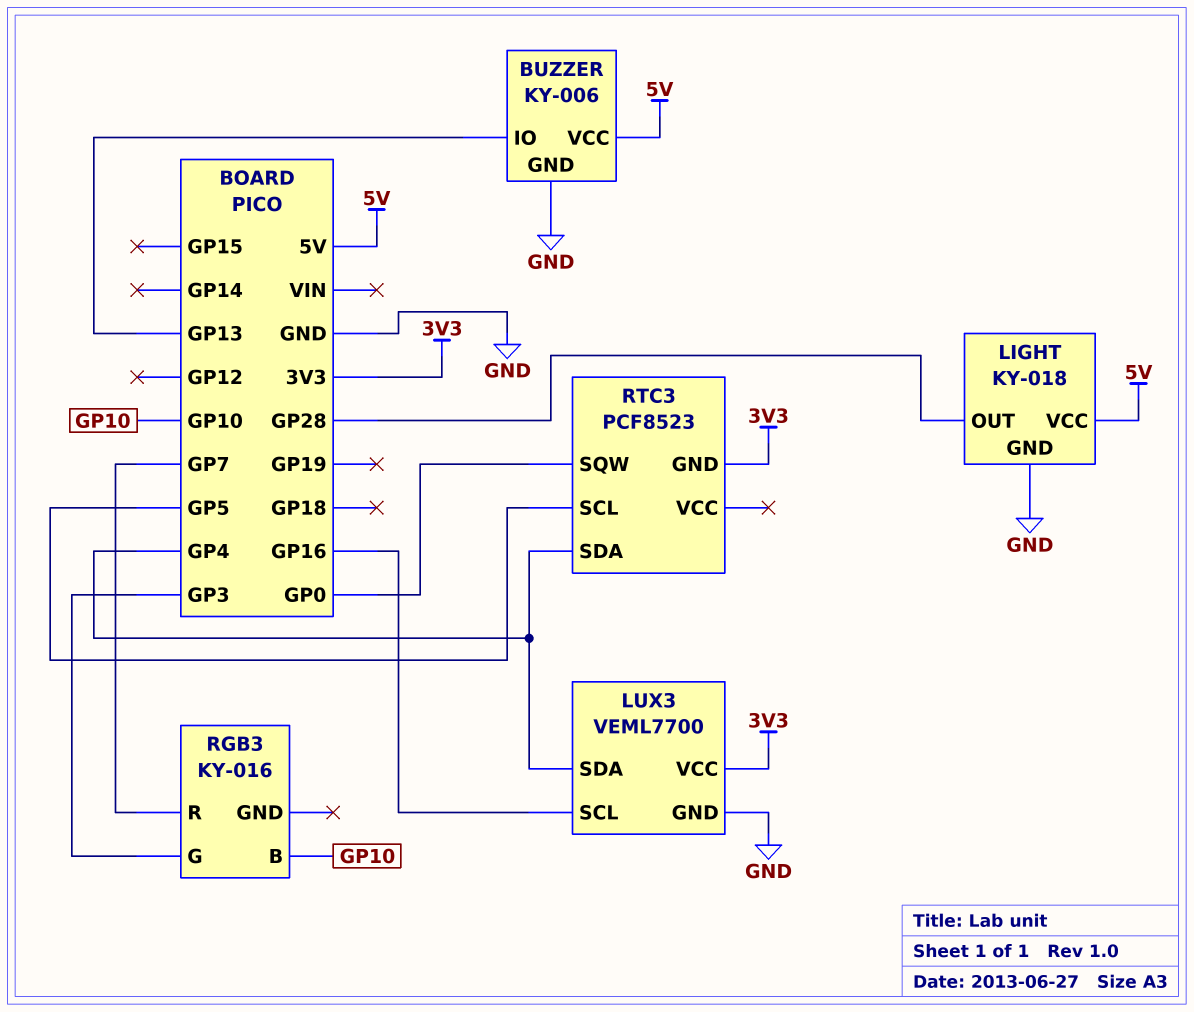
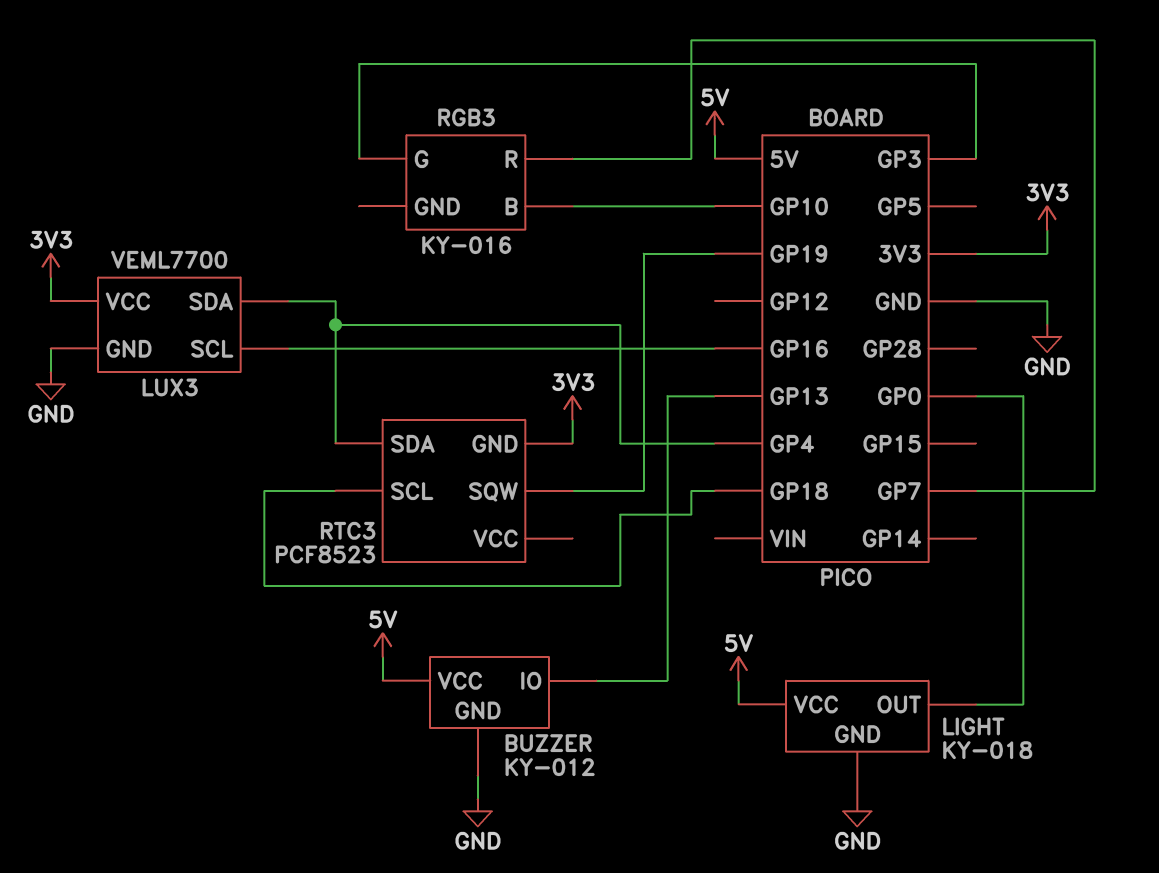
BUZZER: KY-006 -> KY-012
LIGHT pin OUT: GP28 -> GP0
RTC3 pin SCL: GP5 -> GP18
RTC3 pin SQW: GP0 -> GP19

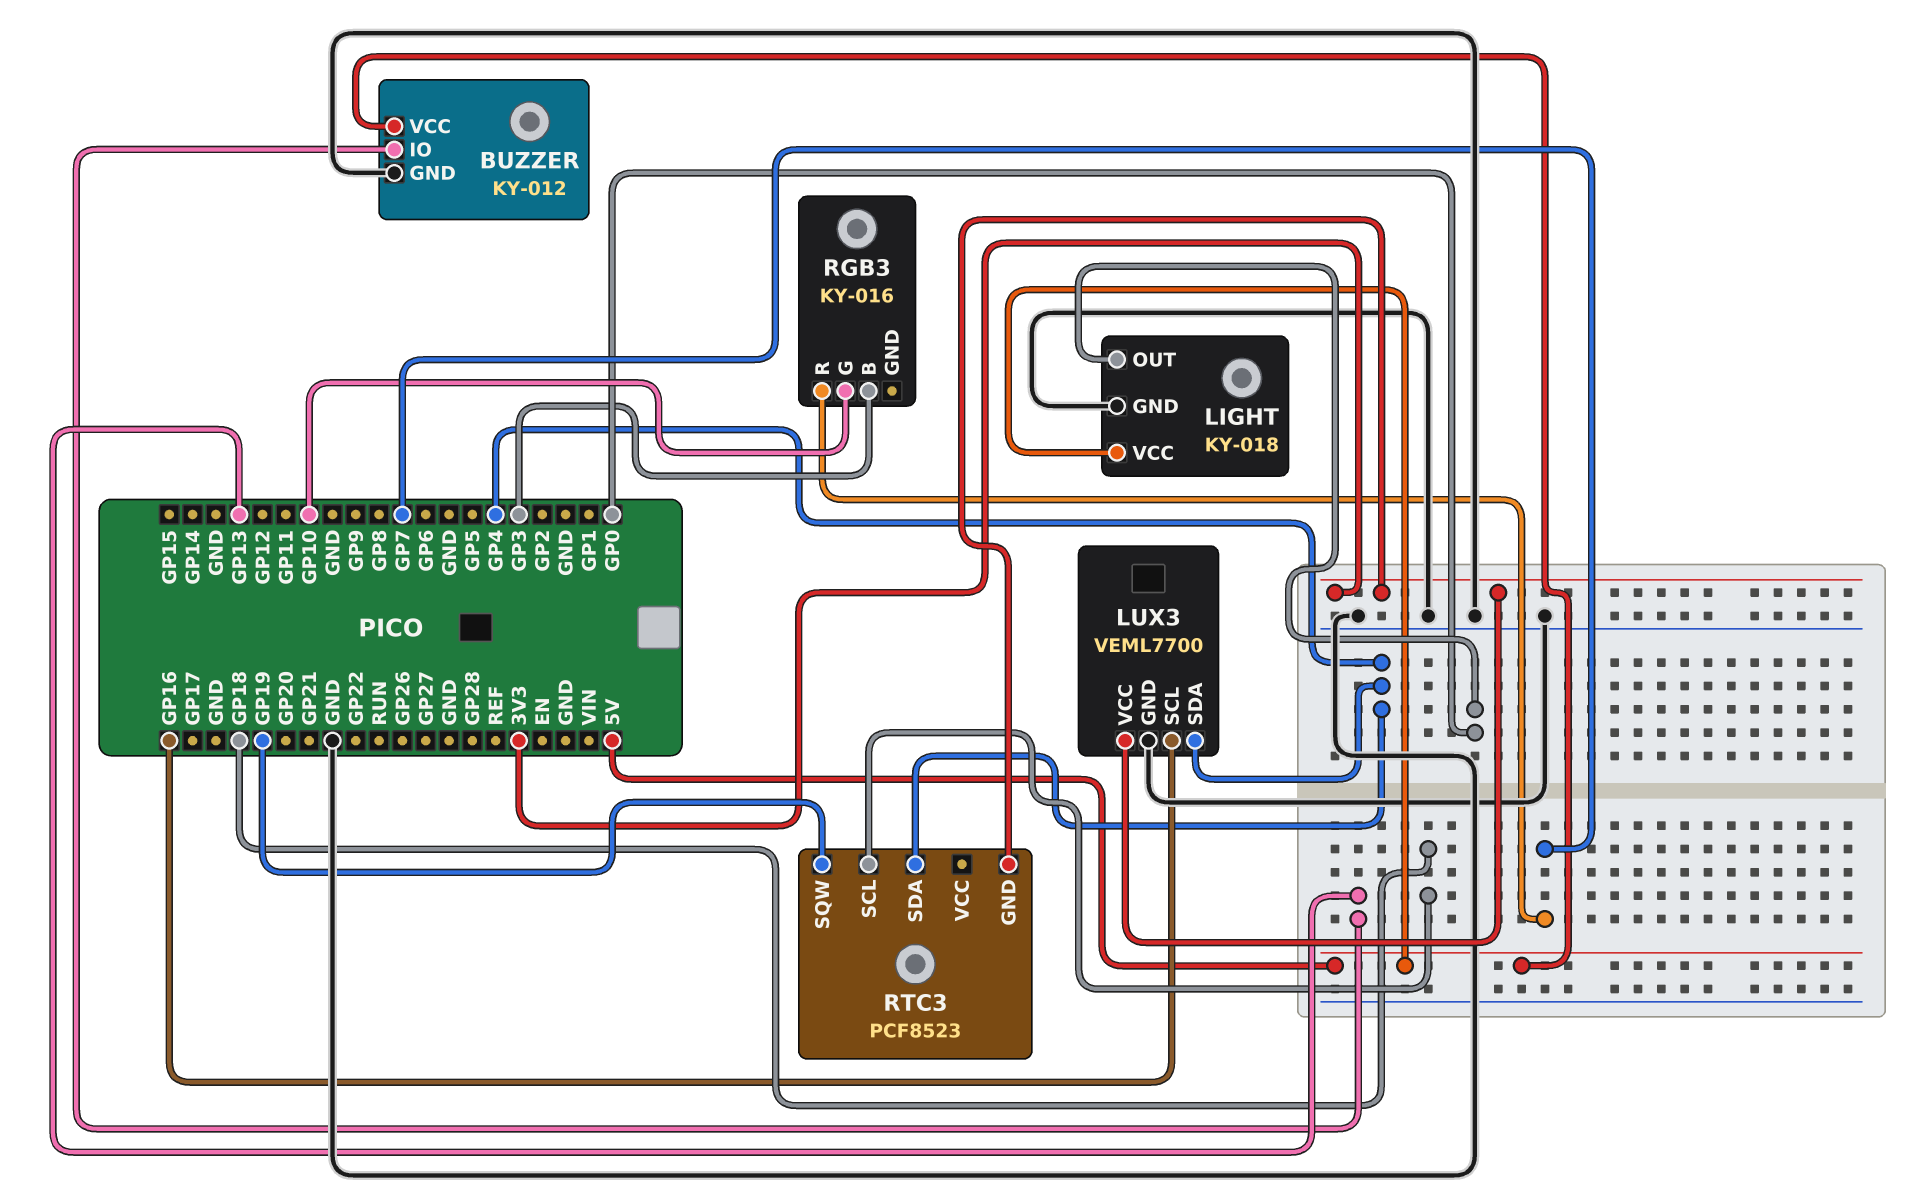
RGB3 pin B: GP10 -> GP3
RGB3 pin G: GP3 -> GP10

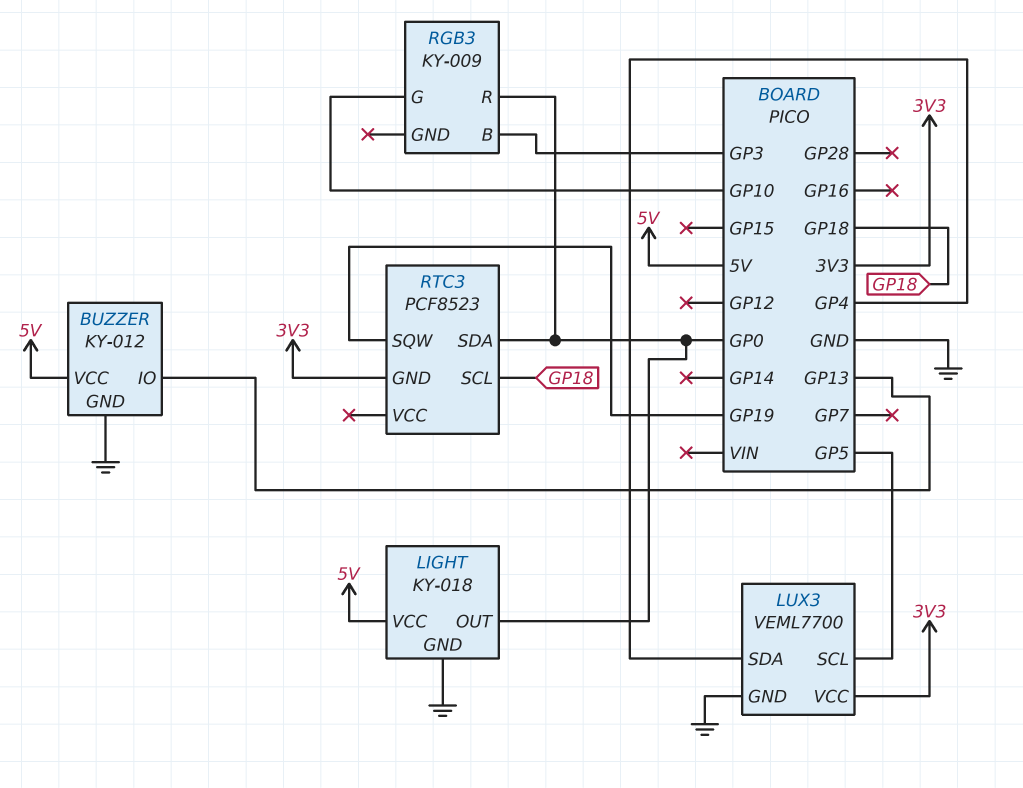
LUX3 pin SCL: GP16 -> GP5
RGB3: KY-016 -> KY-009
RGB3 pin R: GP7 -> GP0
RTC3 pin SDA: GP4 -> GP0

